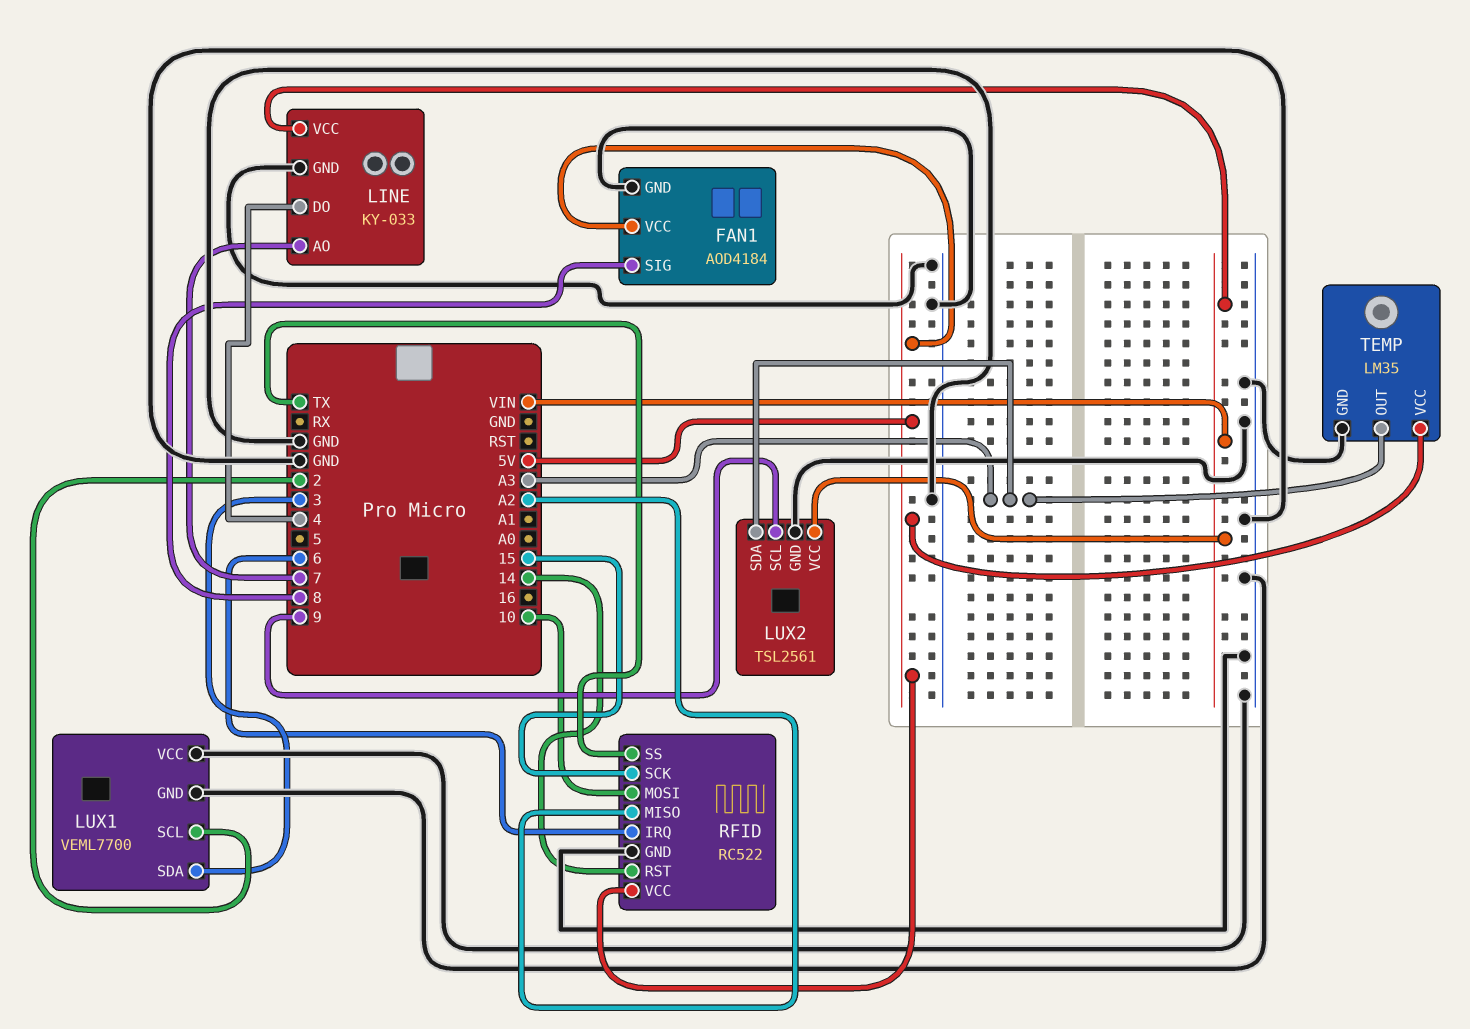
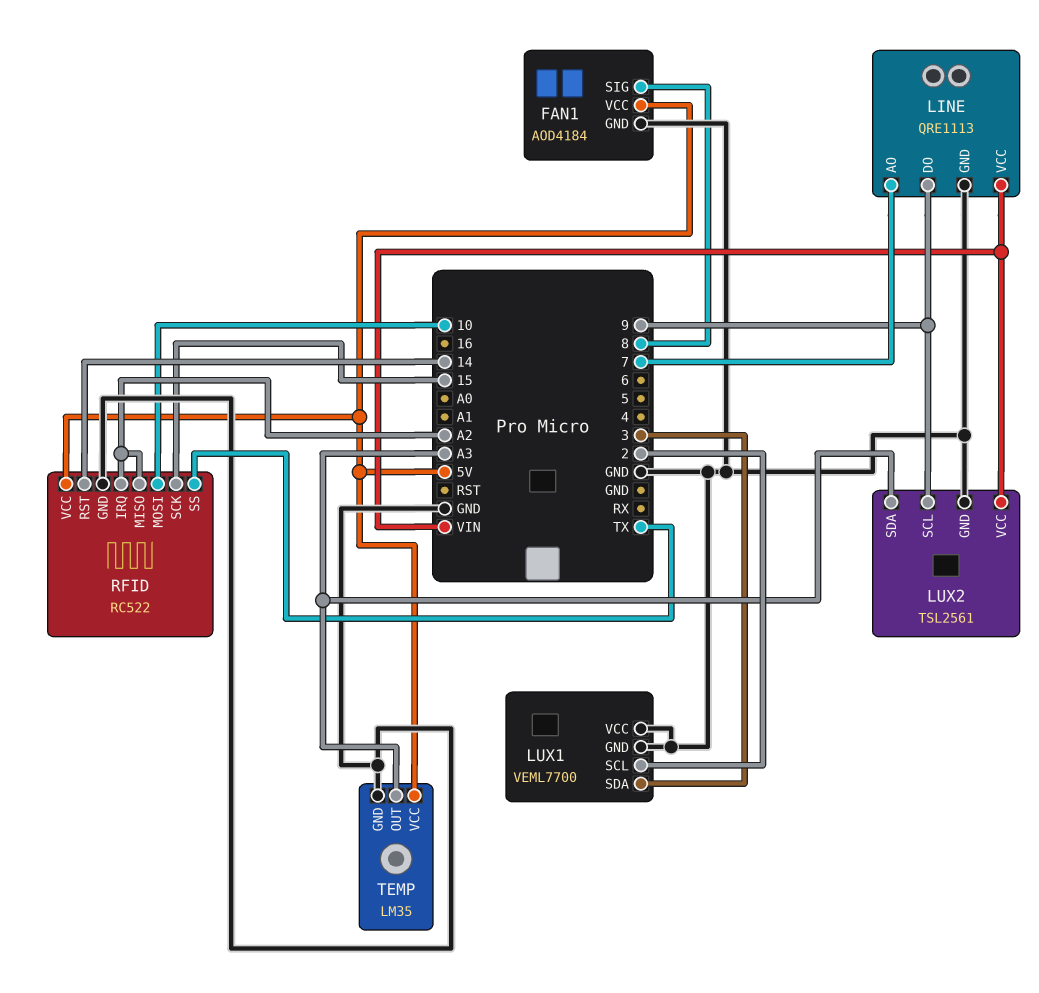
LINE: KY-033 -> QRE1113
LINE pin DO: 4 -> 9
RFID pin IRQ: 6 -> A2

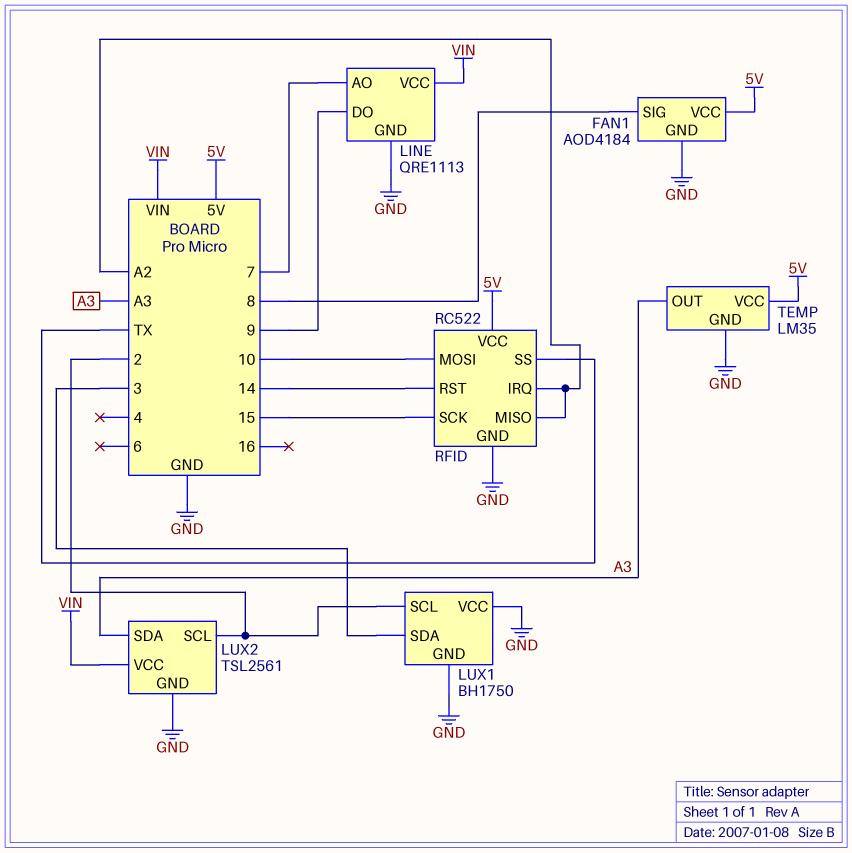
LUX1: VEML7700 -> BH1750
LUX2 pin SCL: 9 -> 2

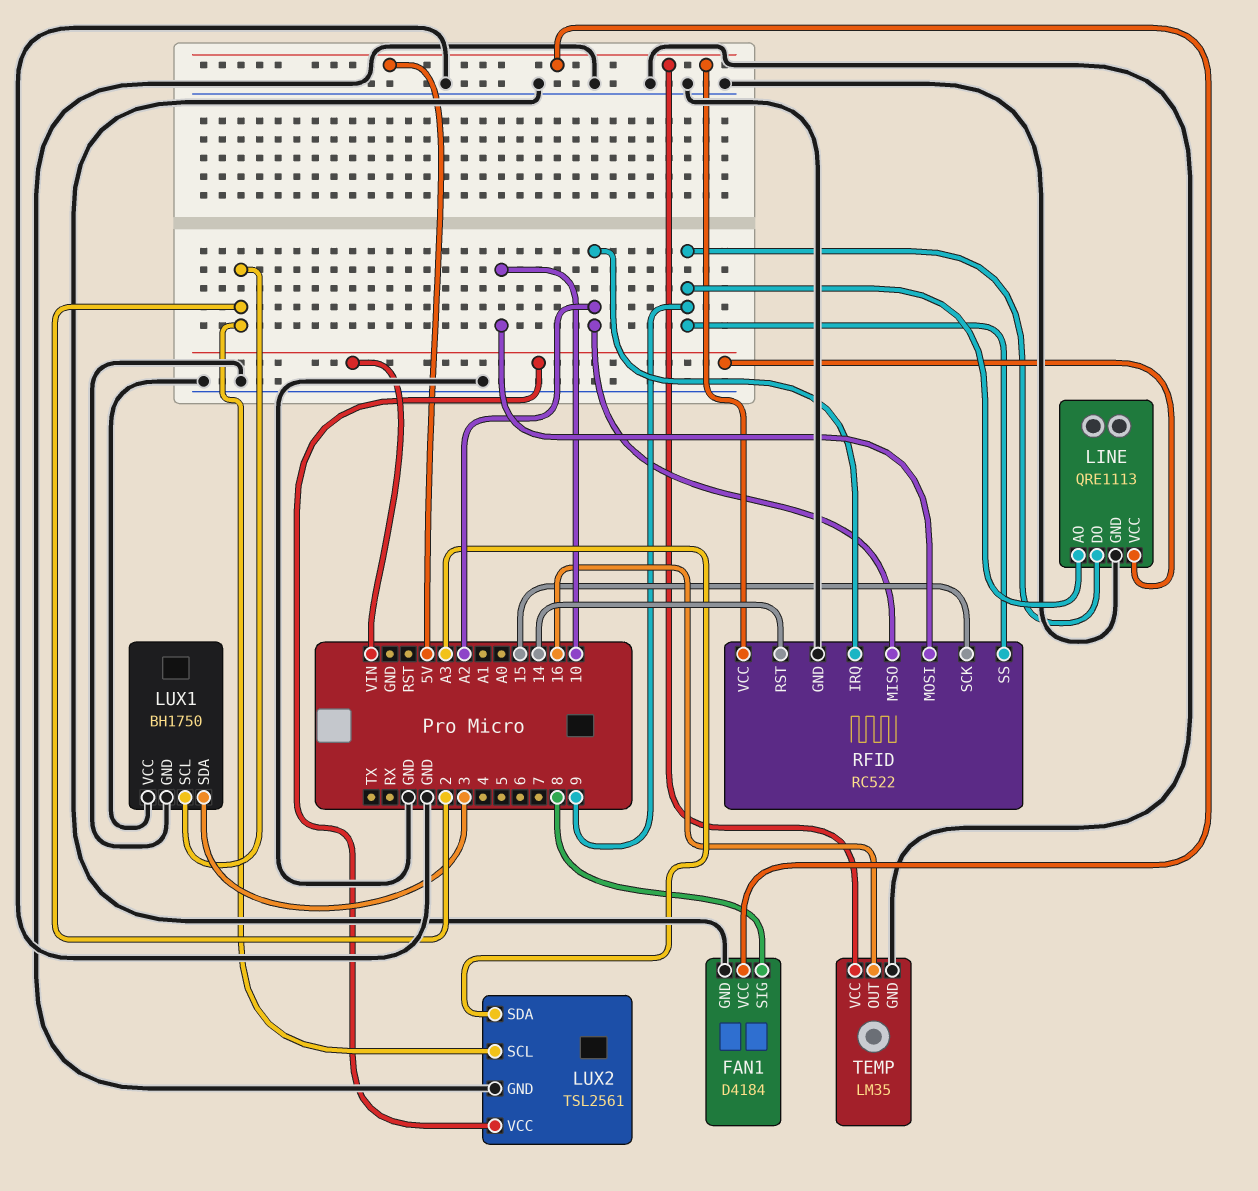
FAN1: AOD4184 -> D4184
LINE pin AO: 7 -> 9
RFID pin SS: TX -> 9
TEMP pin OUT: A3 -> 16

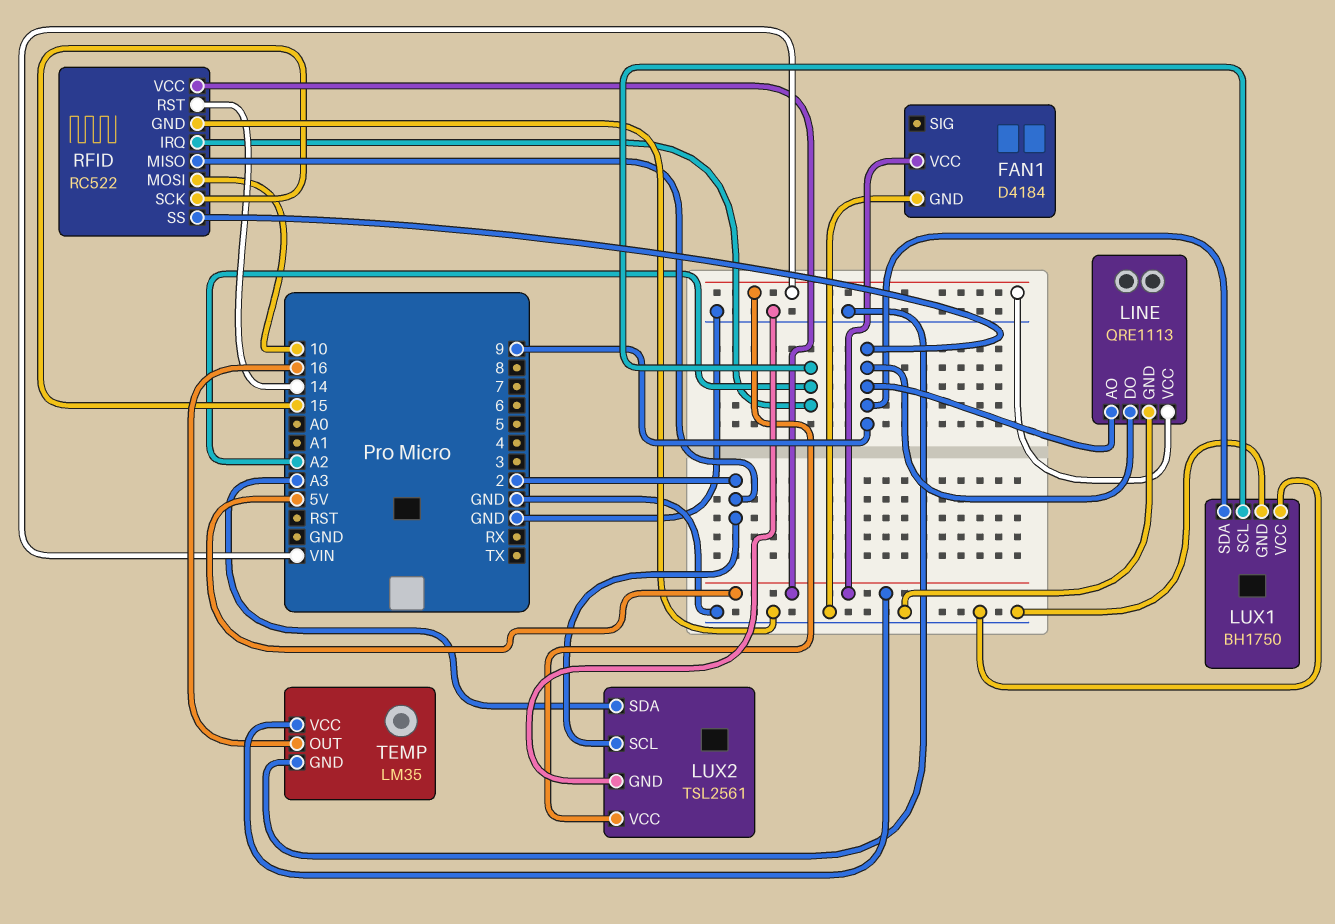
FAN1 pin SIG: 8 -> none
LUX1 pin SCL: 2 -> A2
LUX1 pin SDA: 3 -> 9
RFID pin MISO: A2 -> 2

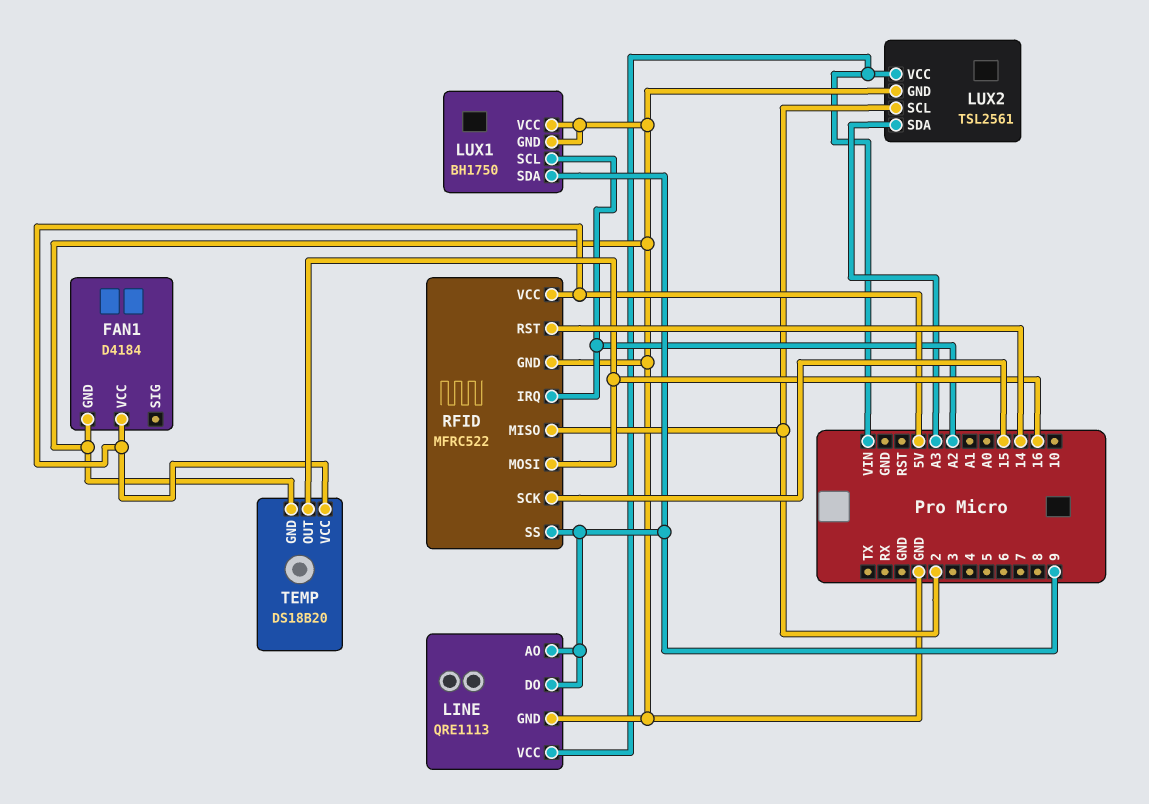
RFID: RC522 -> MFRC522
RFID pin MOSI: 10 -> 16
TEMP: LM35 -> DS18B20

